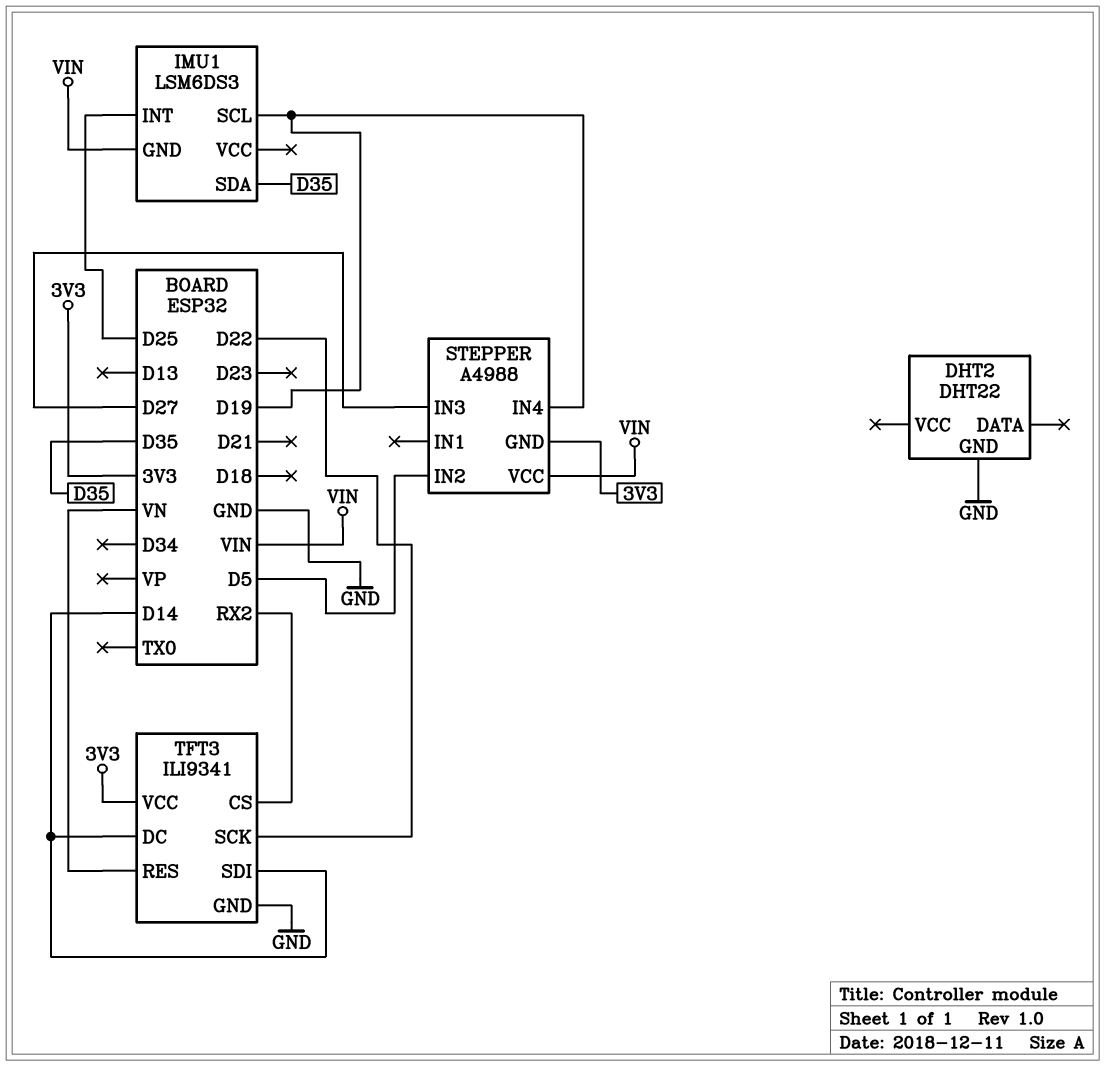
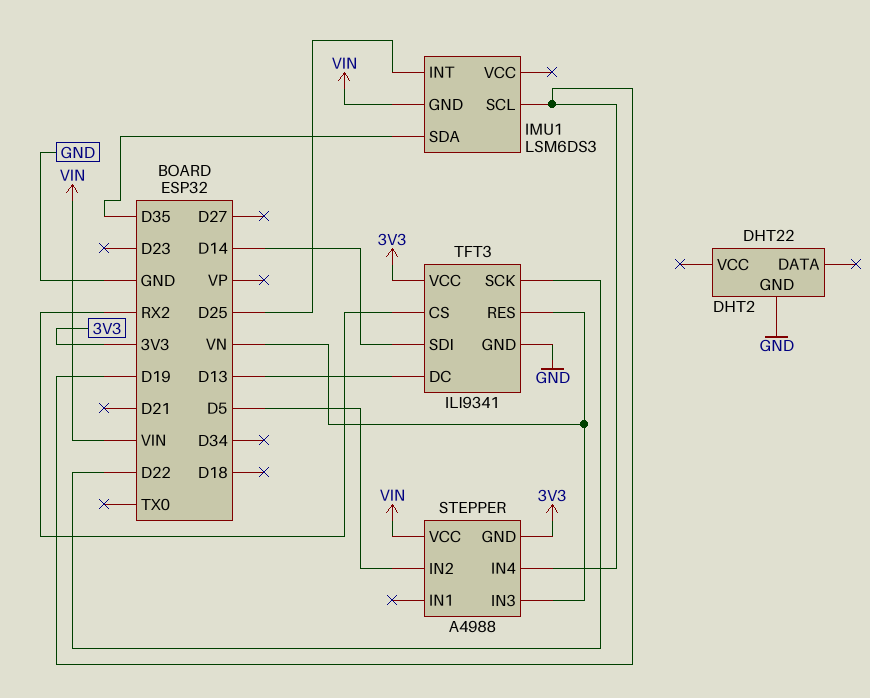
STEPPER pin IN3: D27 -> VN
TFT3 pin DC: D14 -> D13

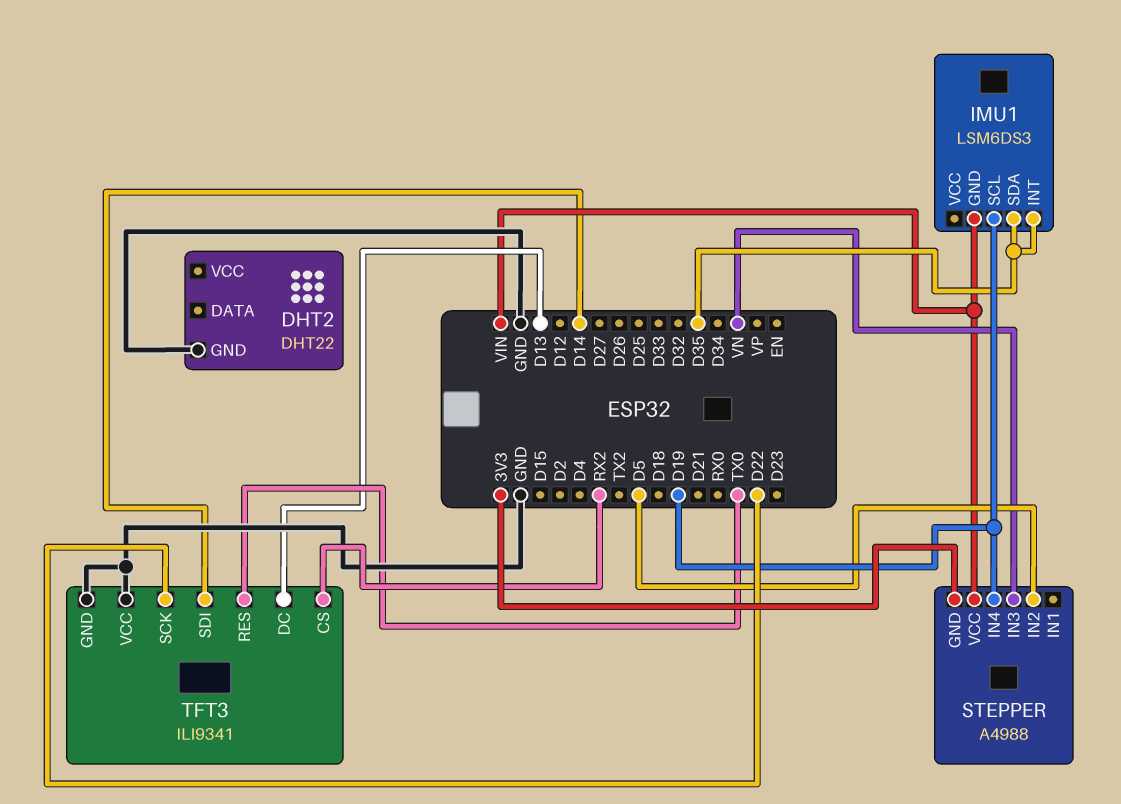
IMU1 pin INT: D25 -> D35
TFT3 pin RES: VN -> TX0
TFT3 pin VCC: 3V3 -> GND

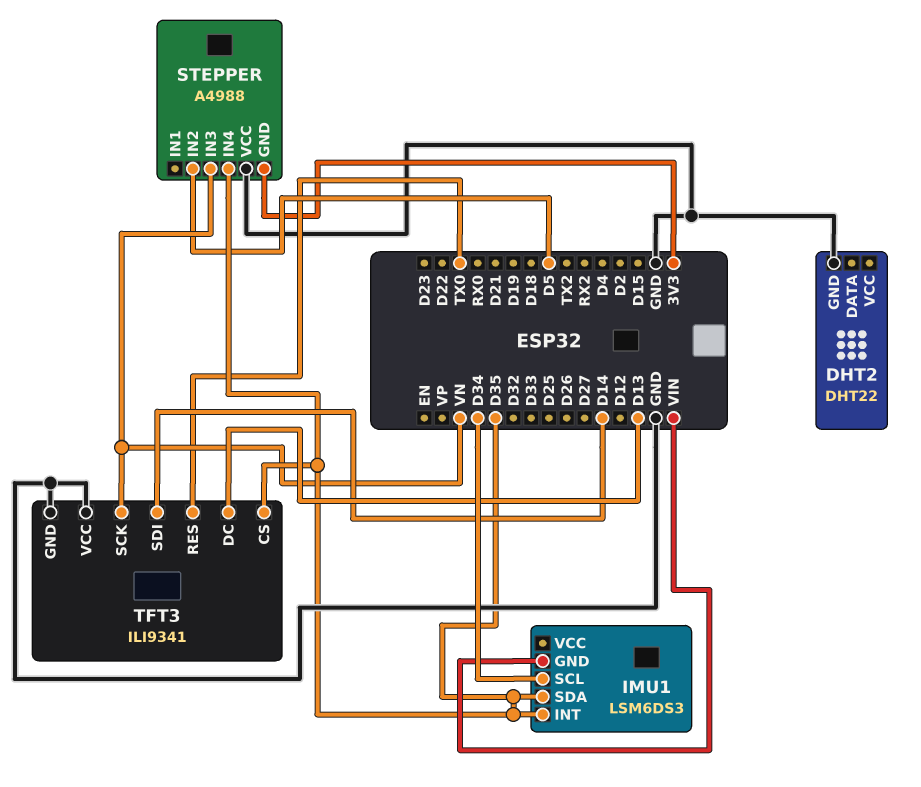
IMU1 pin SCL: D19 -> D34
STEPPER pin IN4: D19 -> D35
STEPPER pin VCC: VIN -> GND
TFT3 pin CS: RX2 -> D35
TFT3 pin SCK: D22 -> VN

